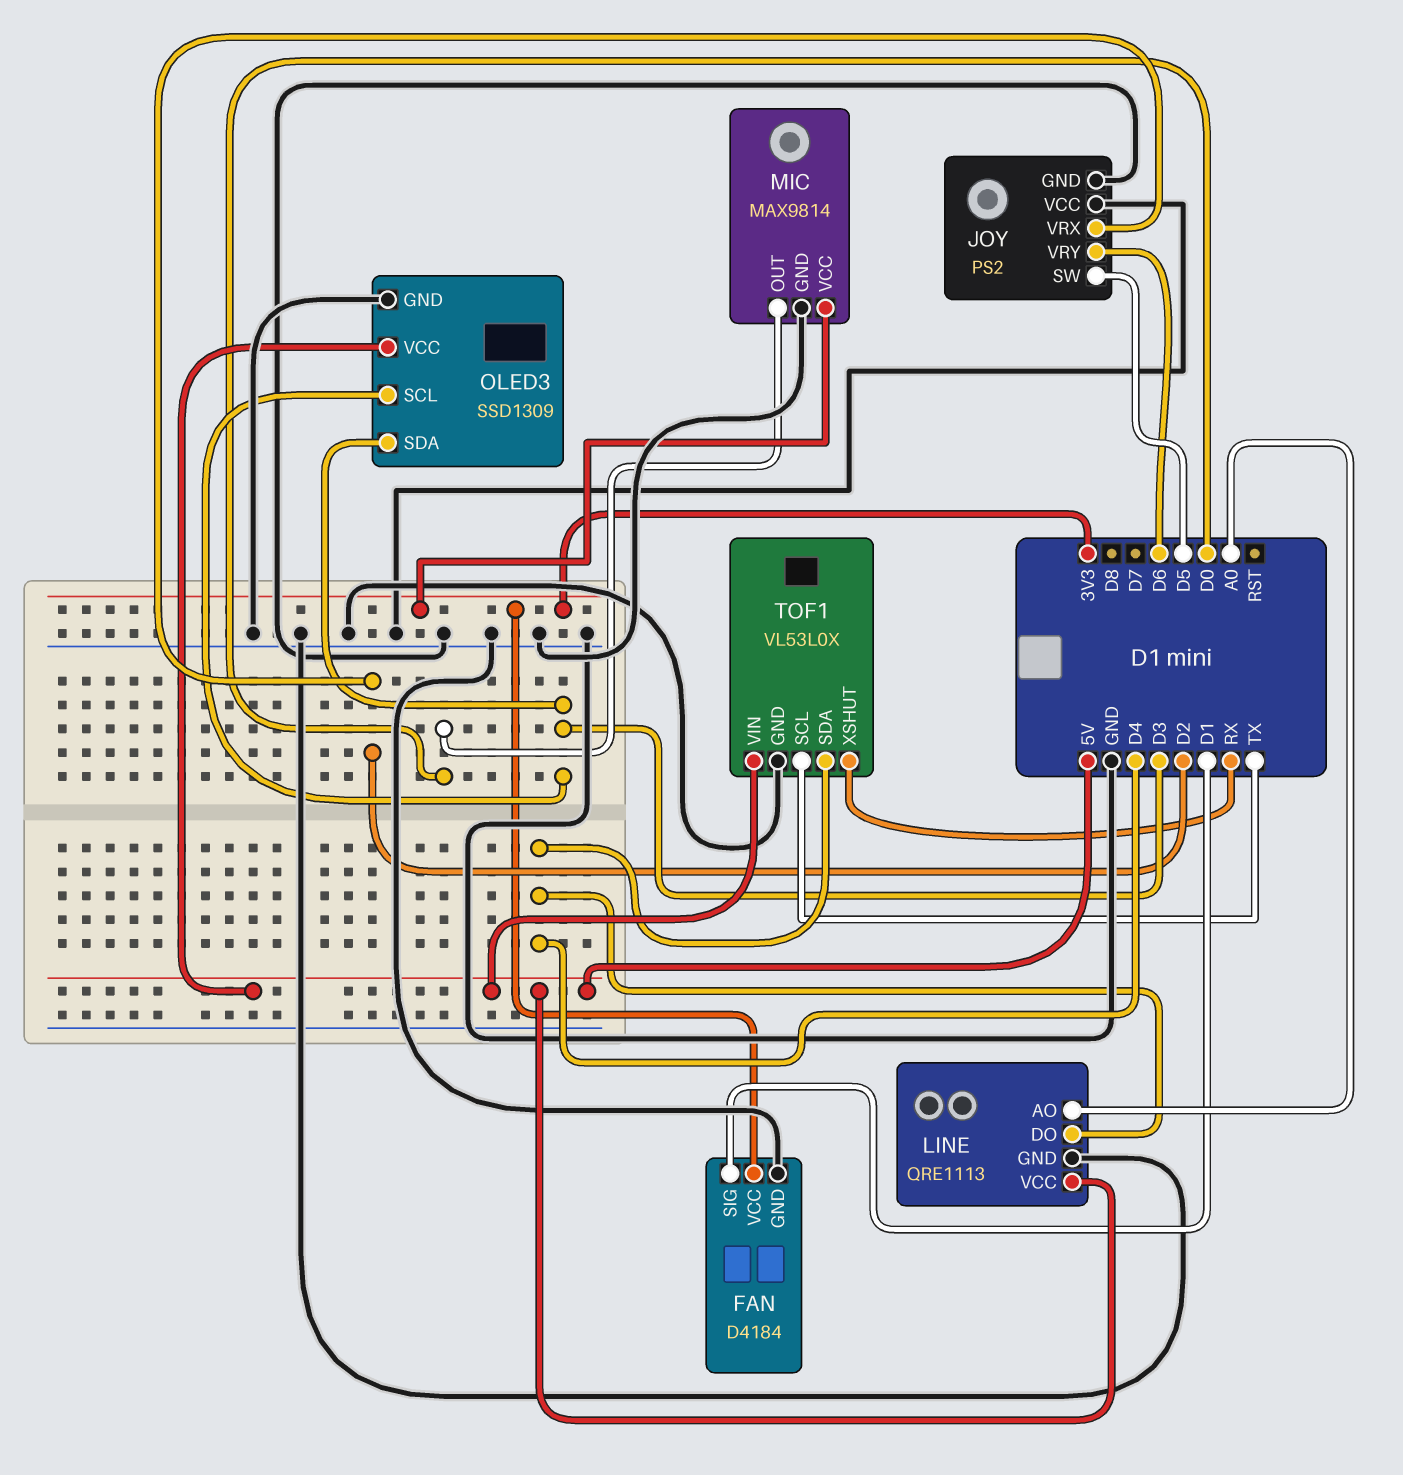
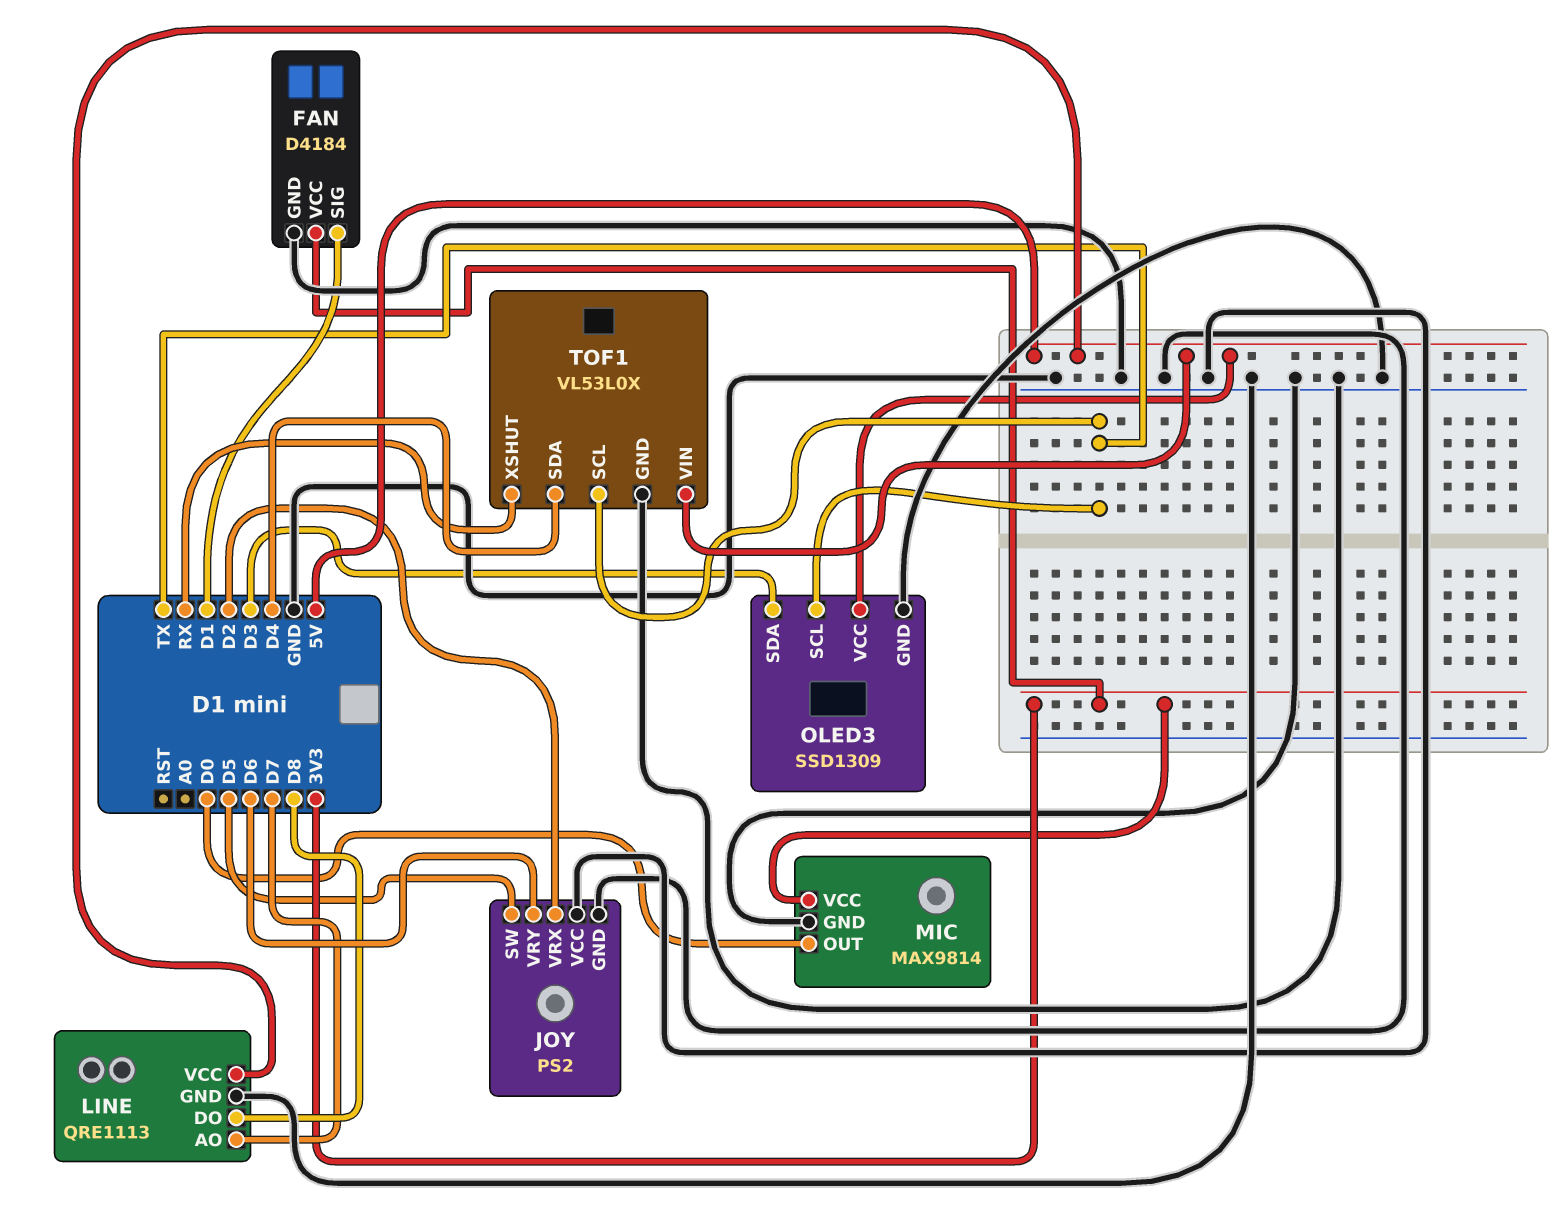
LINE pin AO: A0 -> D7
LINE pin DO: D4 -> D8
OLED3 pin SCL: D3 -> TX

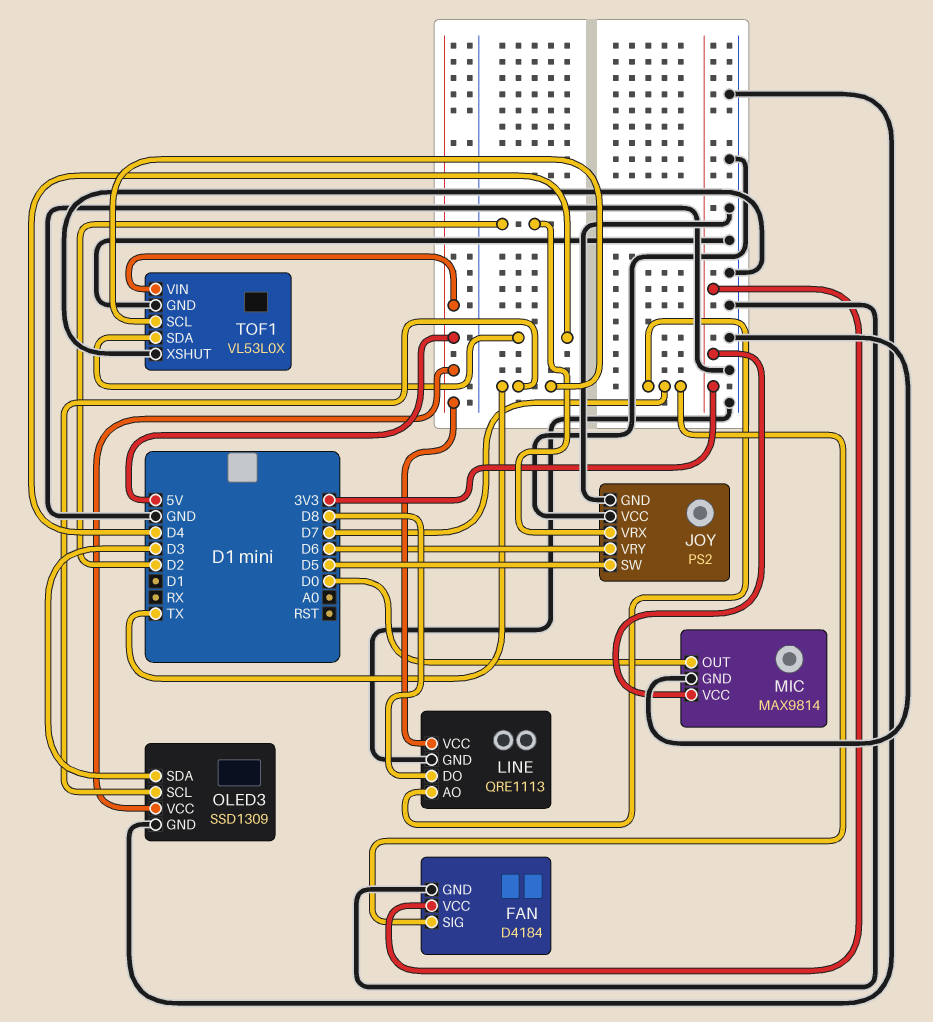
FAN pin SIG: D1 -> D7
TOF1 pin XSHUT: RX -> GND

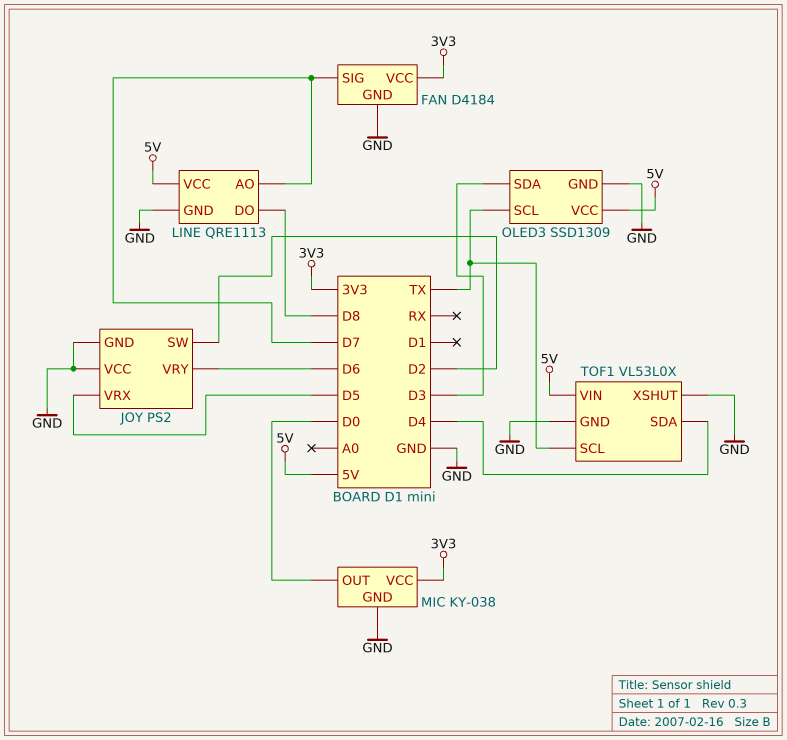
JOY pin SW: D5 -> D2
JOY pin VRX: D2 -> D5
MIC: MAX9814 -> KY-038

